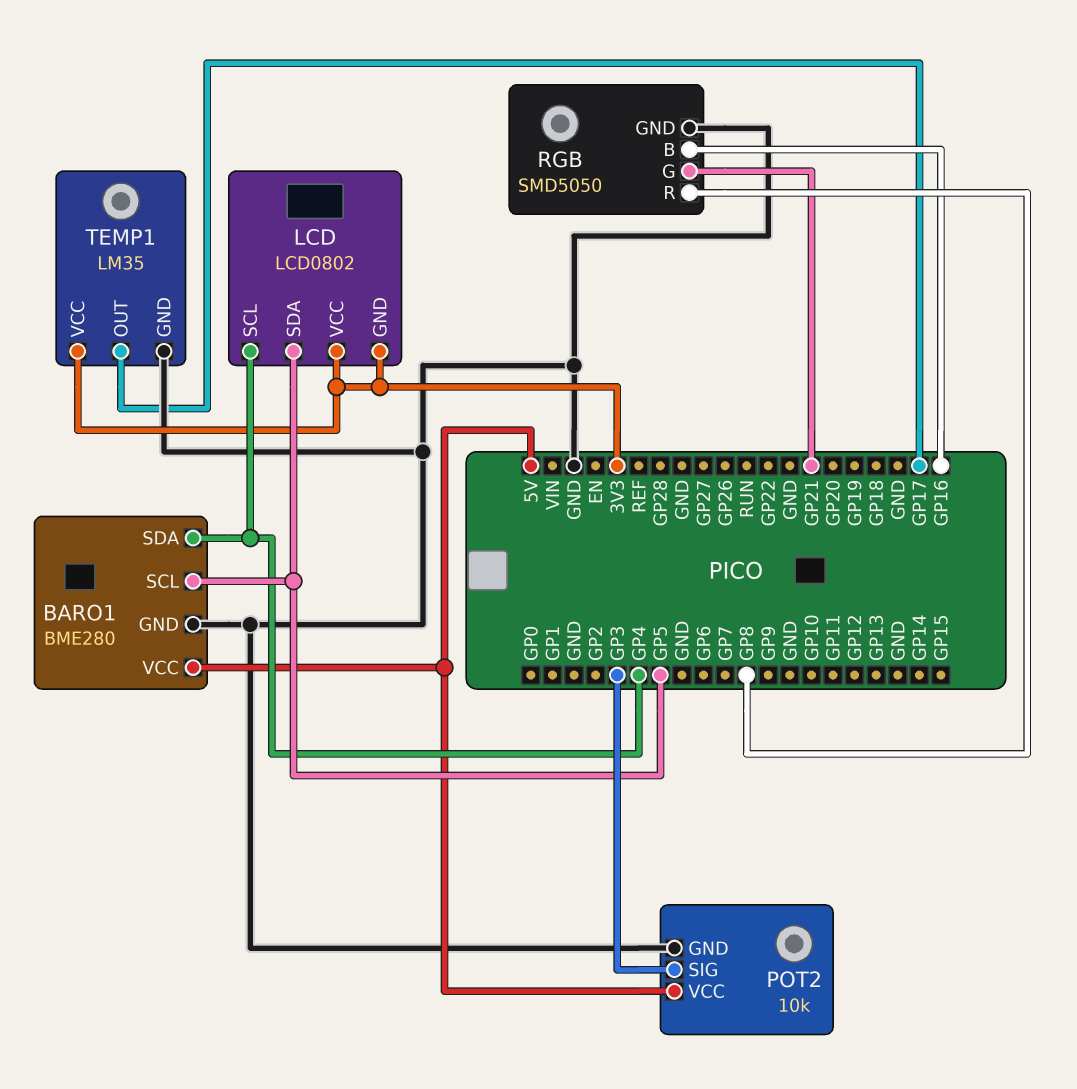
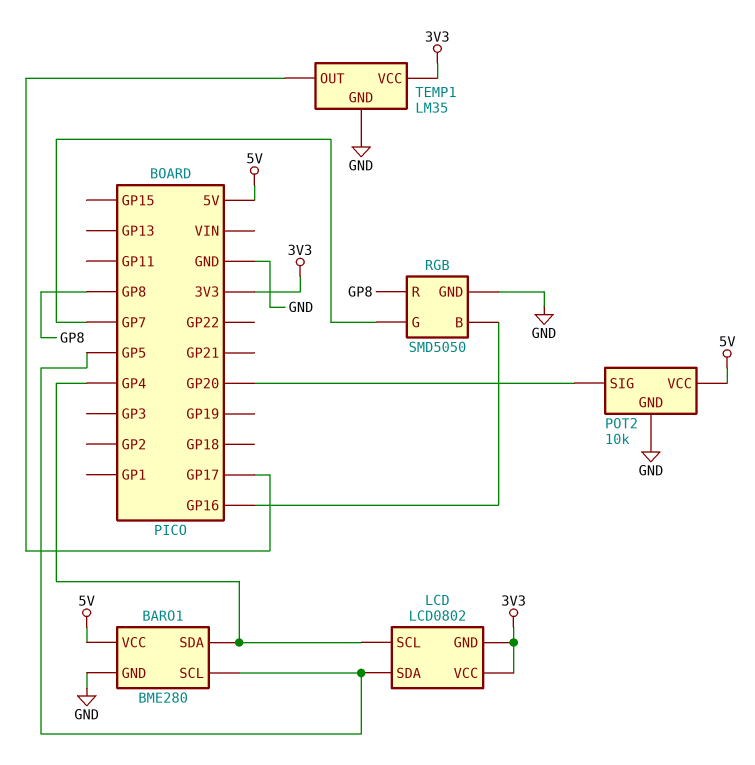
POT2 pin SIG: GP3 -> GP20
RGB pin G: GP21 -> GP7

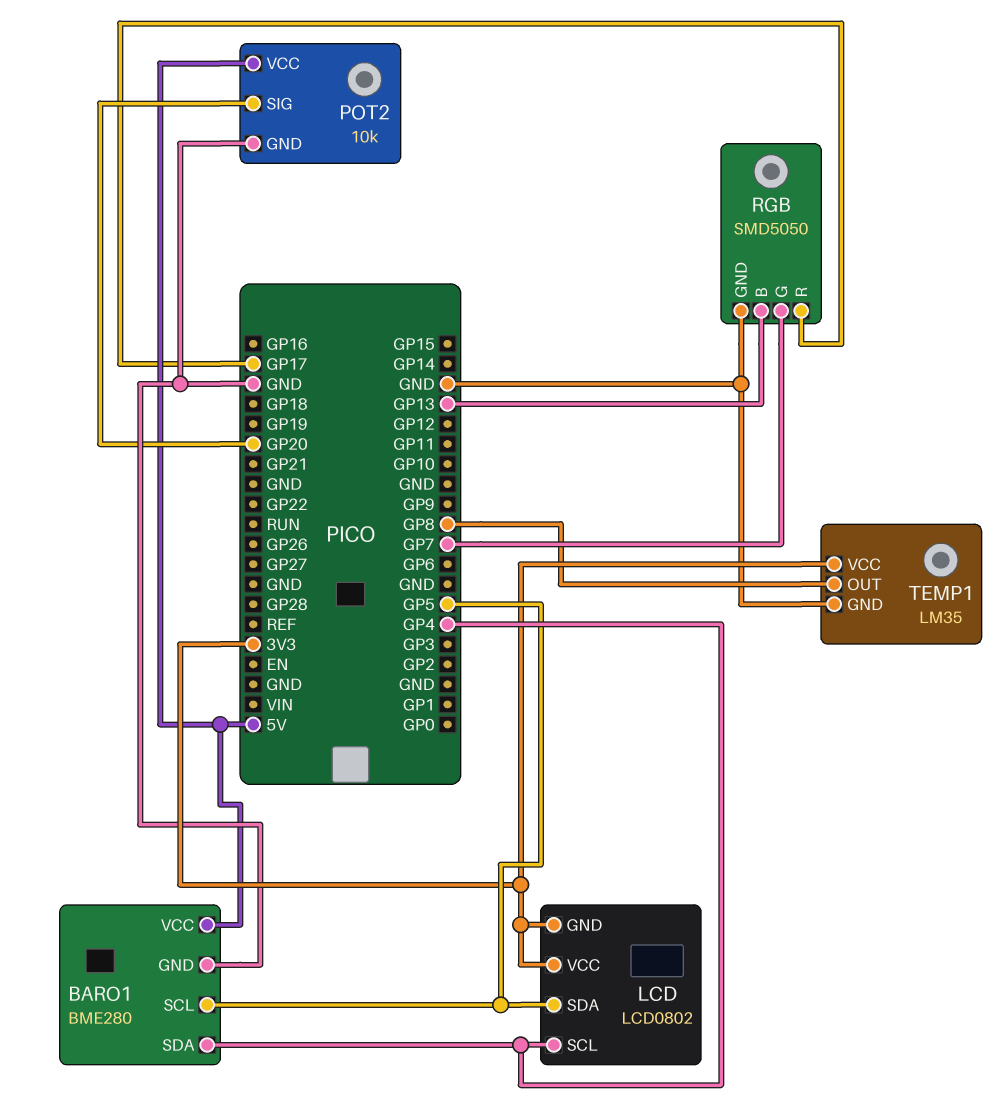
RGB pin B: GP16 -> GP13
RGB pin R: GP8 -> GP17
TEMP1 pin OUT: GP17 -> GP8

